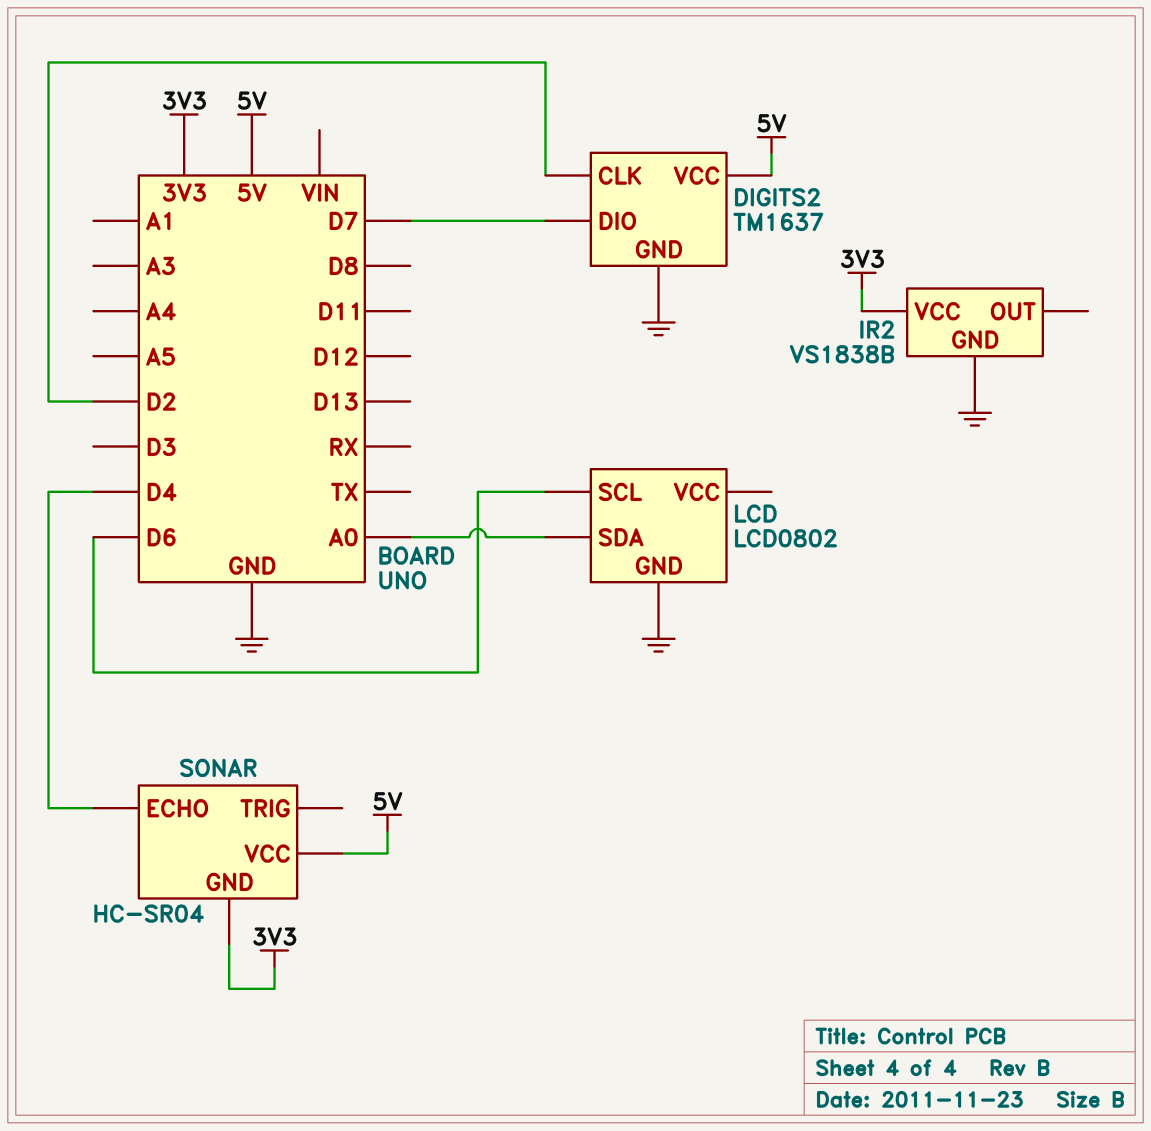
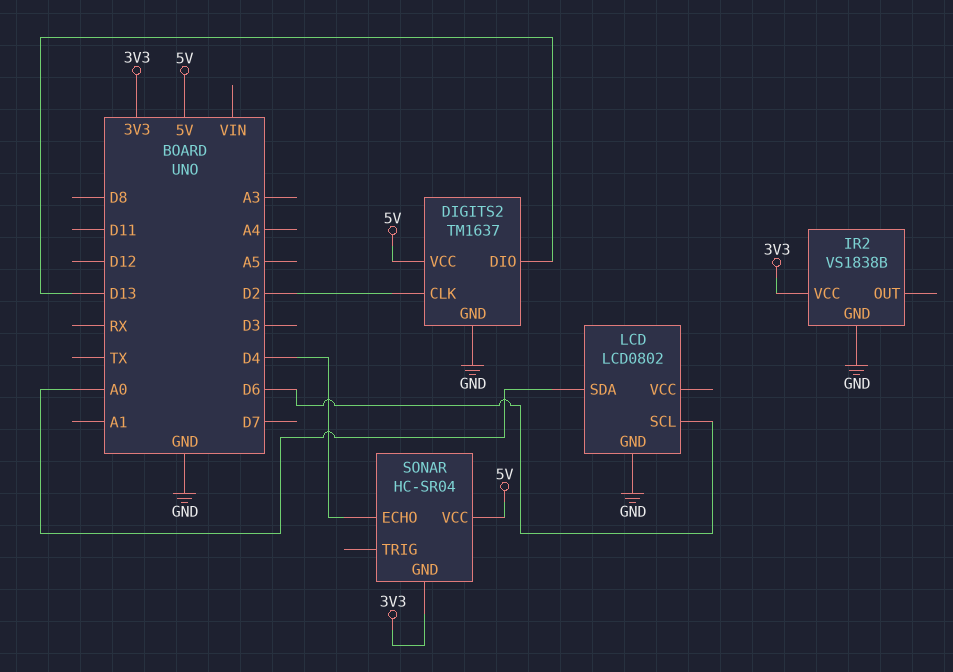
DIGITS2 pin DIO: D7 -> D13

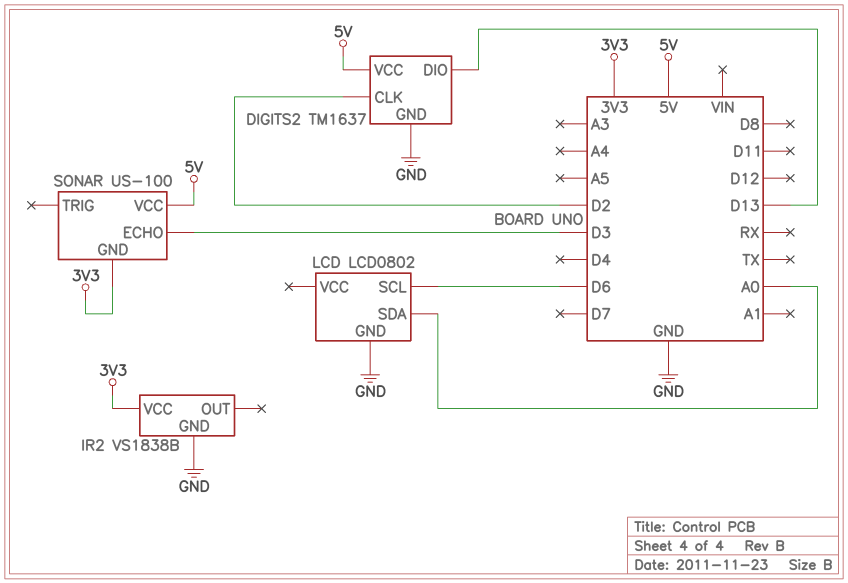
SONAR: HC-SR04 -> US-100
SONAR pin ECHO: D4 -> D3

